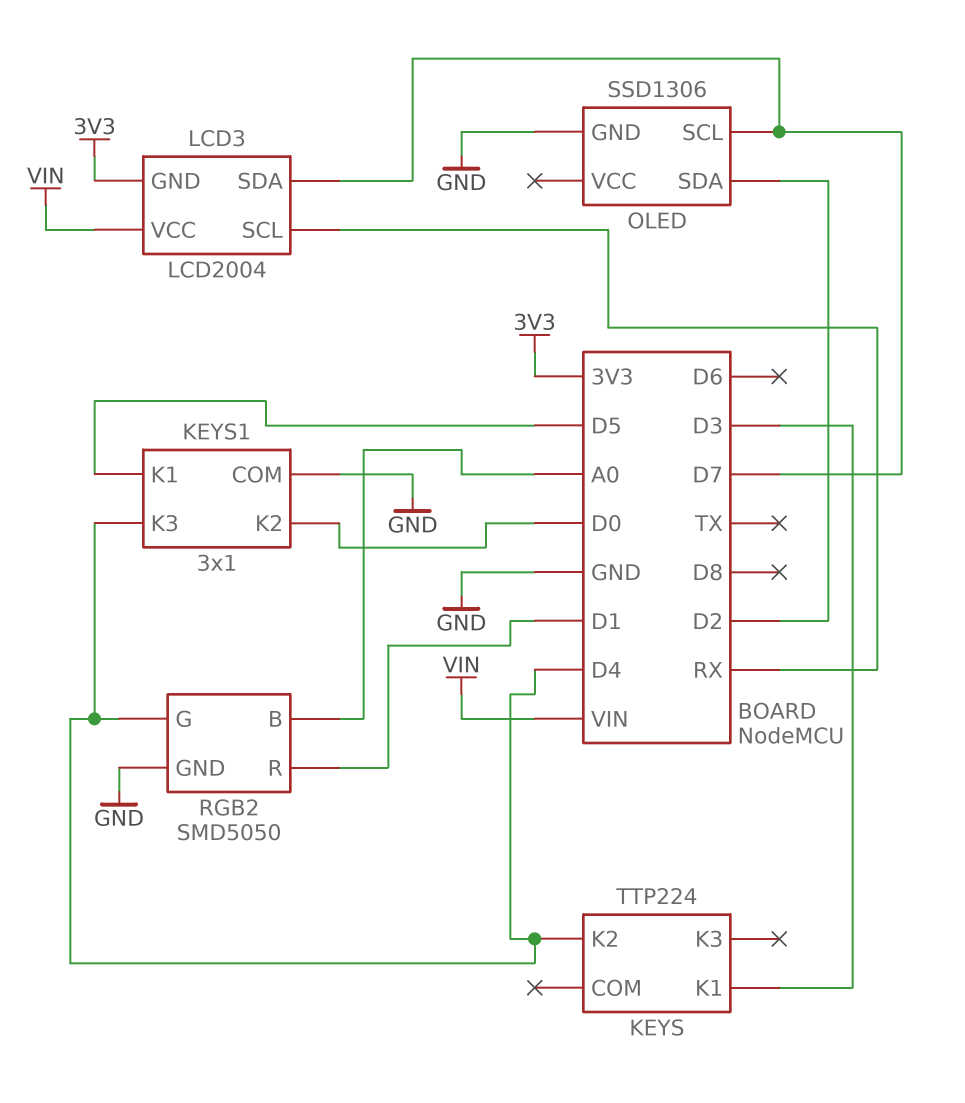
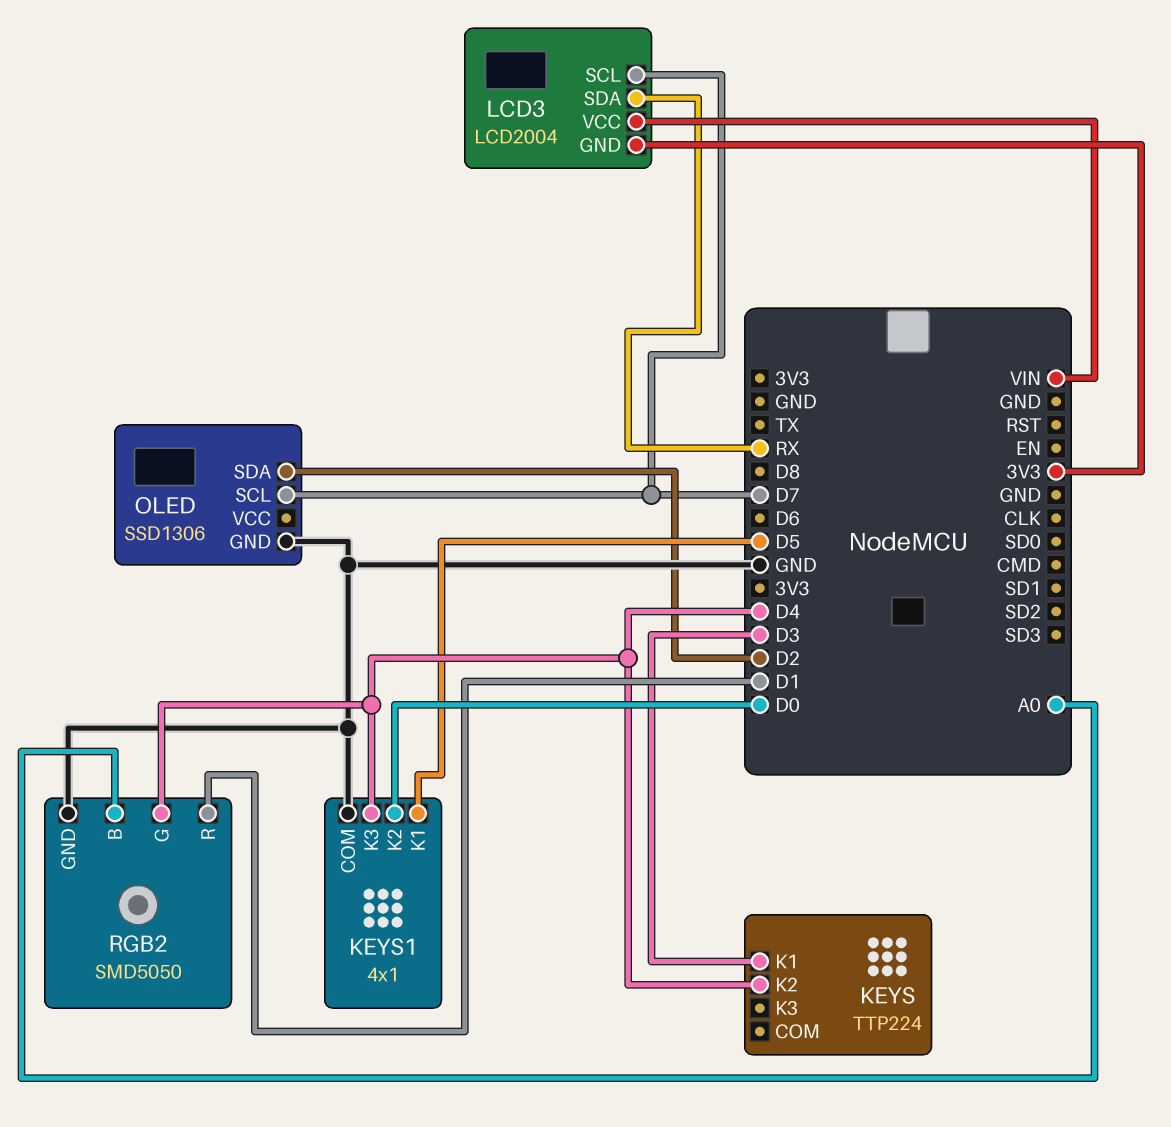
KEYS1: 3x1 -> 4x1
LCD3 pin SCL: RX -> D7
LCD3 pin SDA: D7 -> RX

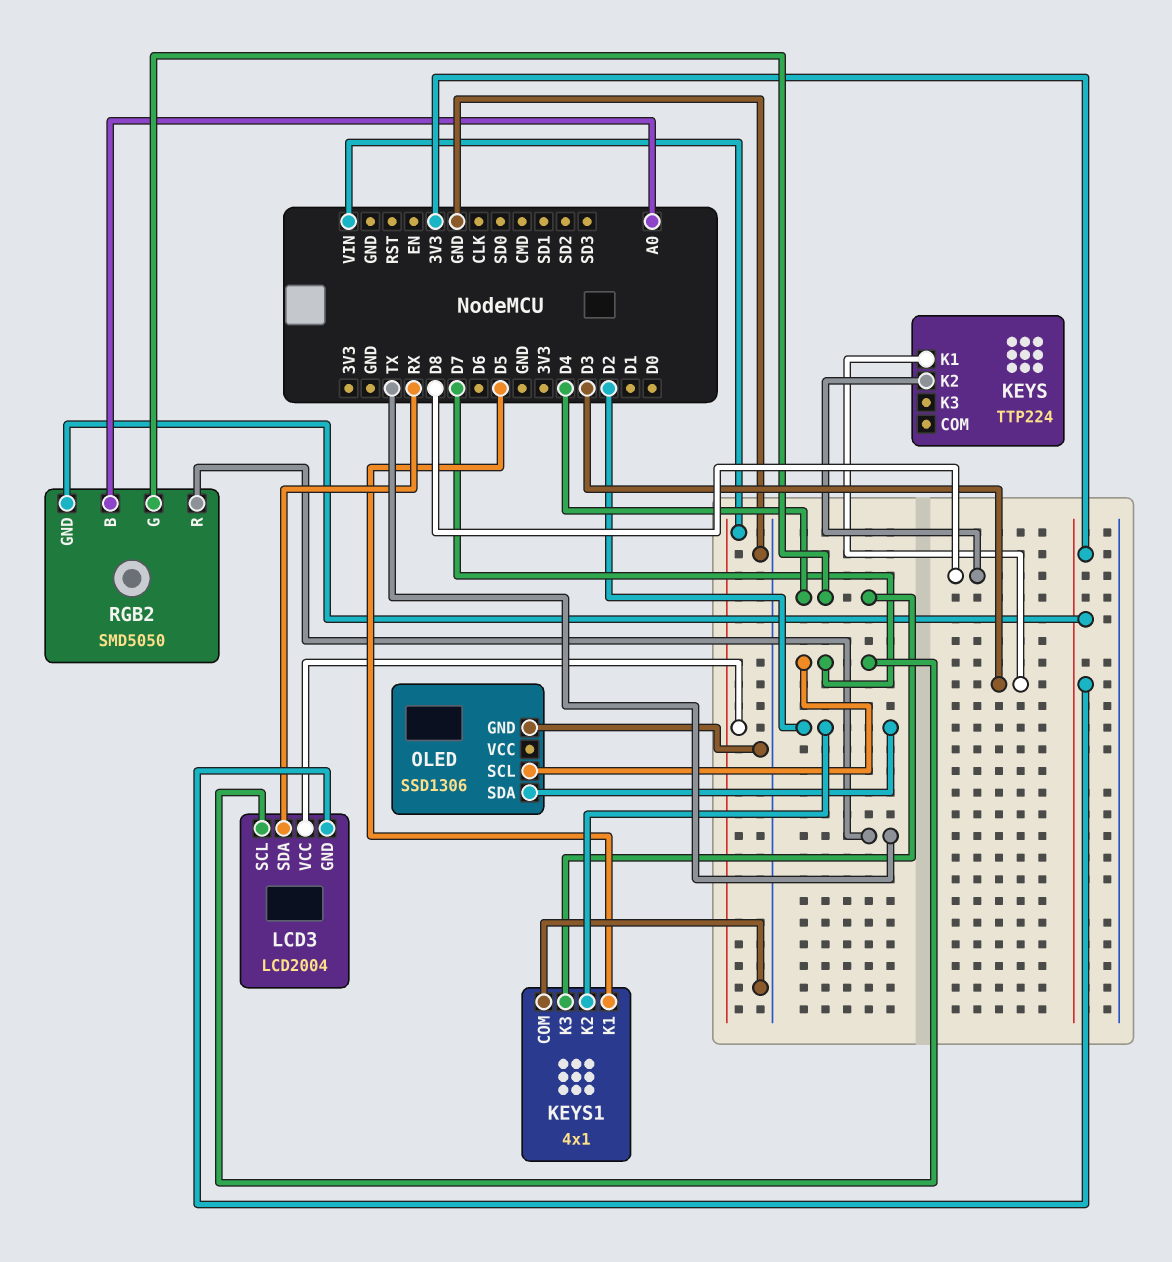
KEYS pin K2: D4 -> D8
KEYS1 pin K2: D0 -> D2
RGB2 pin GND: GND -> 3V3
RGB2 pin R: D1 -> TX

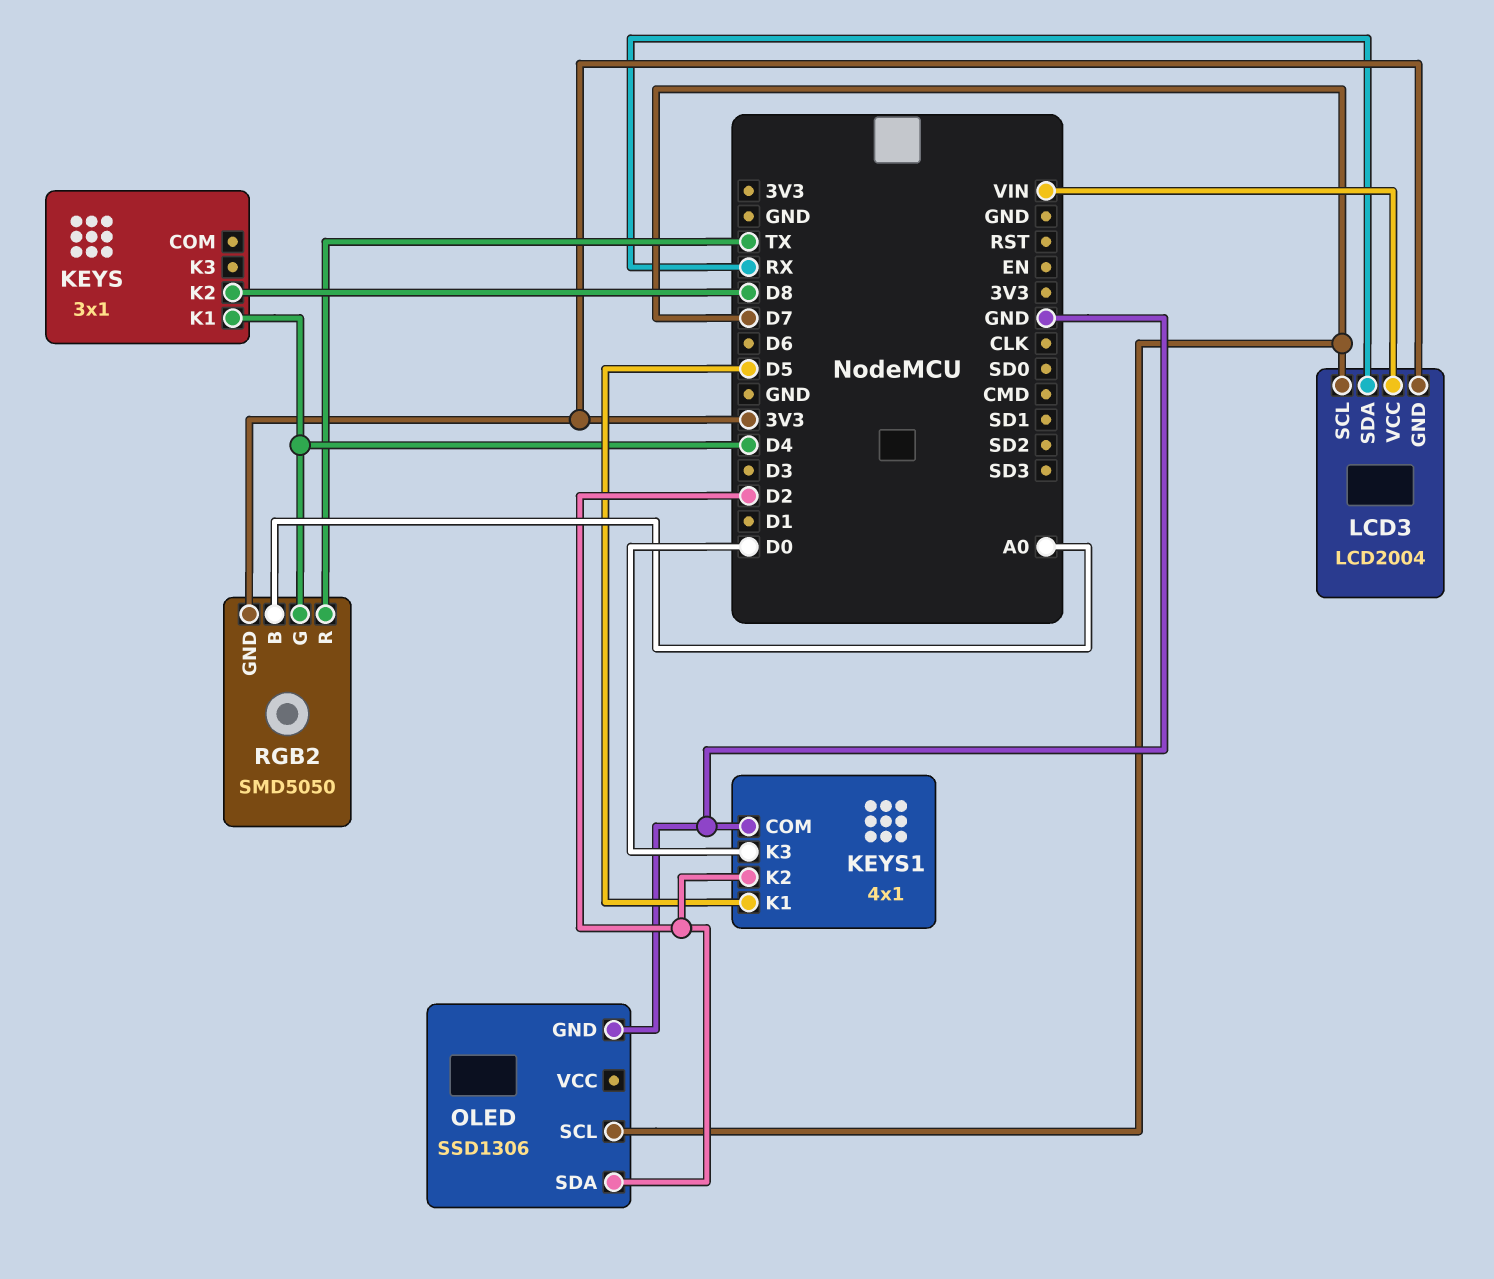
KEYS: TTP224 -> 3x1
KEYS pin K1: D3 -> D4
KEYS1 pin K3: D4 -> D0

